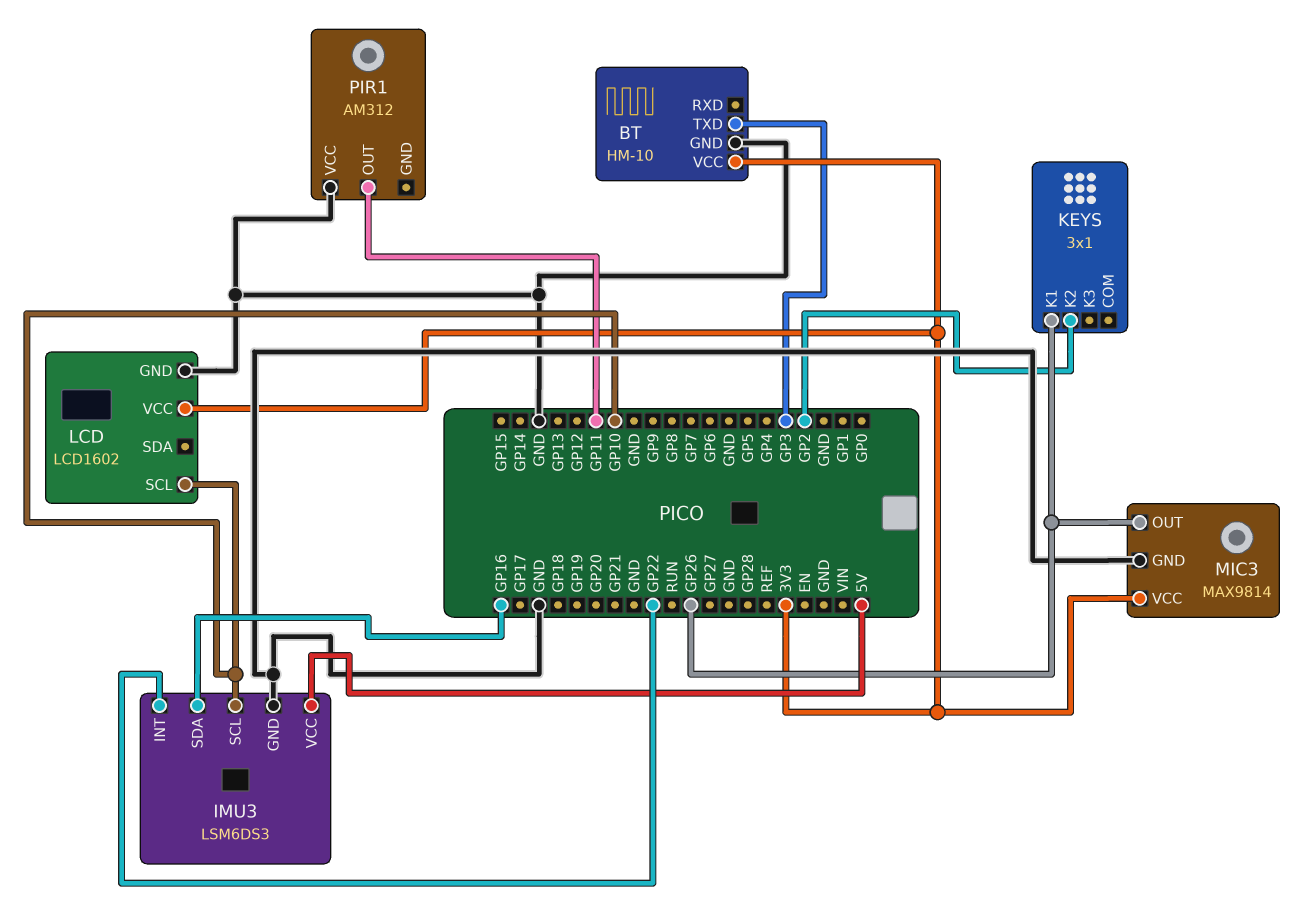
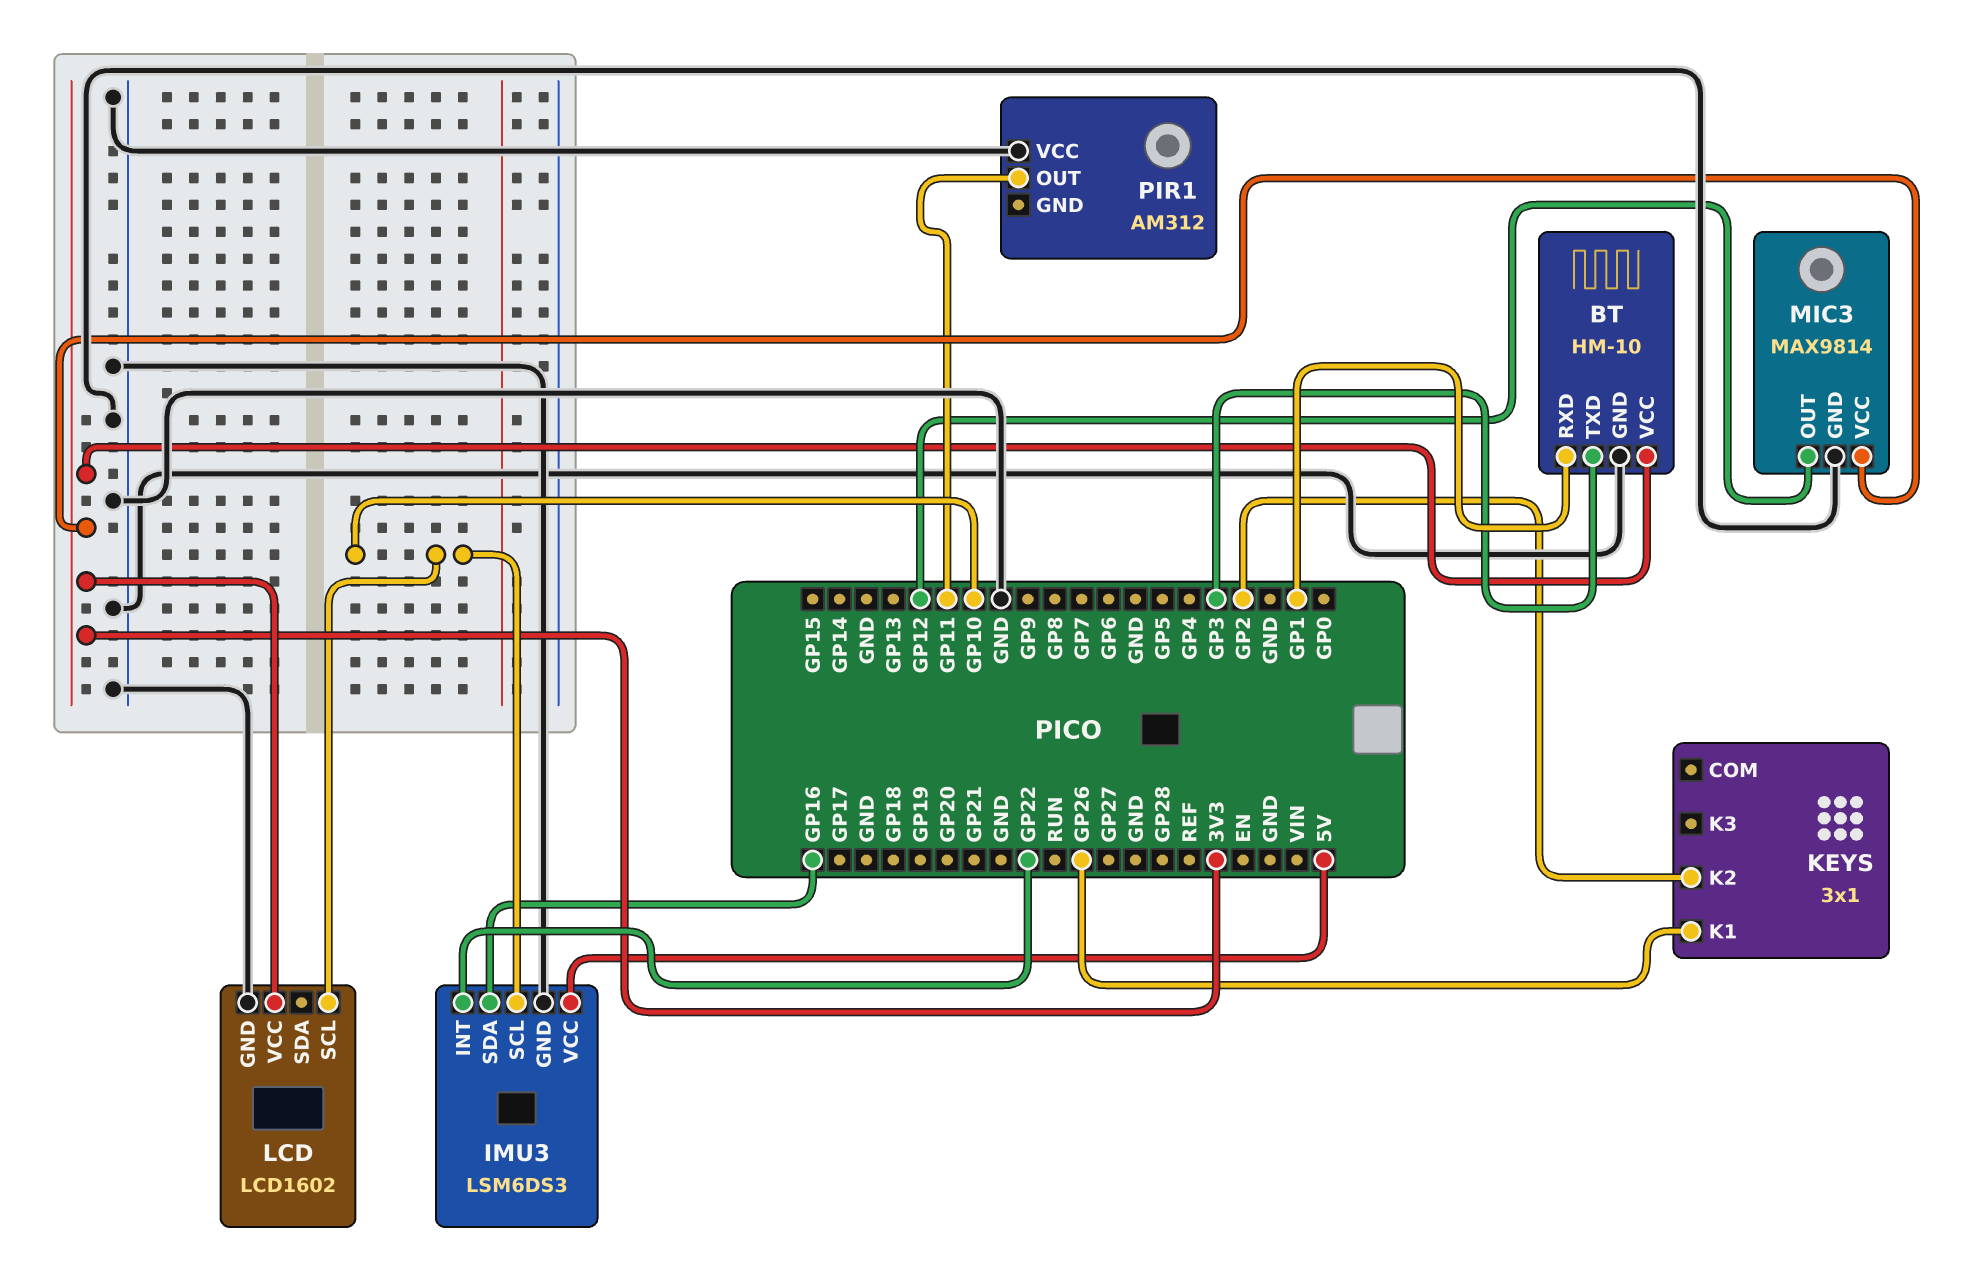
BT pin RXD: none -> GP1
MIC3 pin OUT: GP26 -> GP12

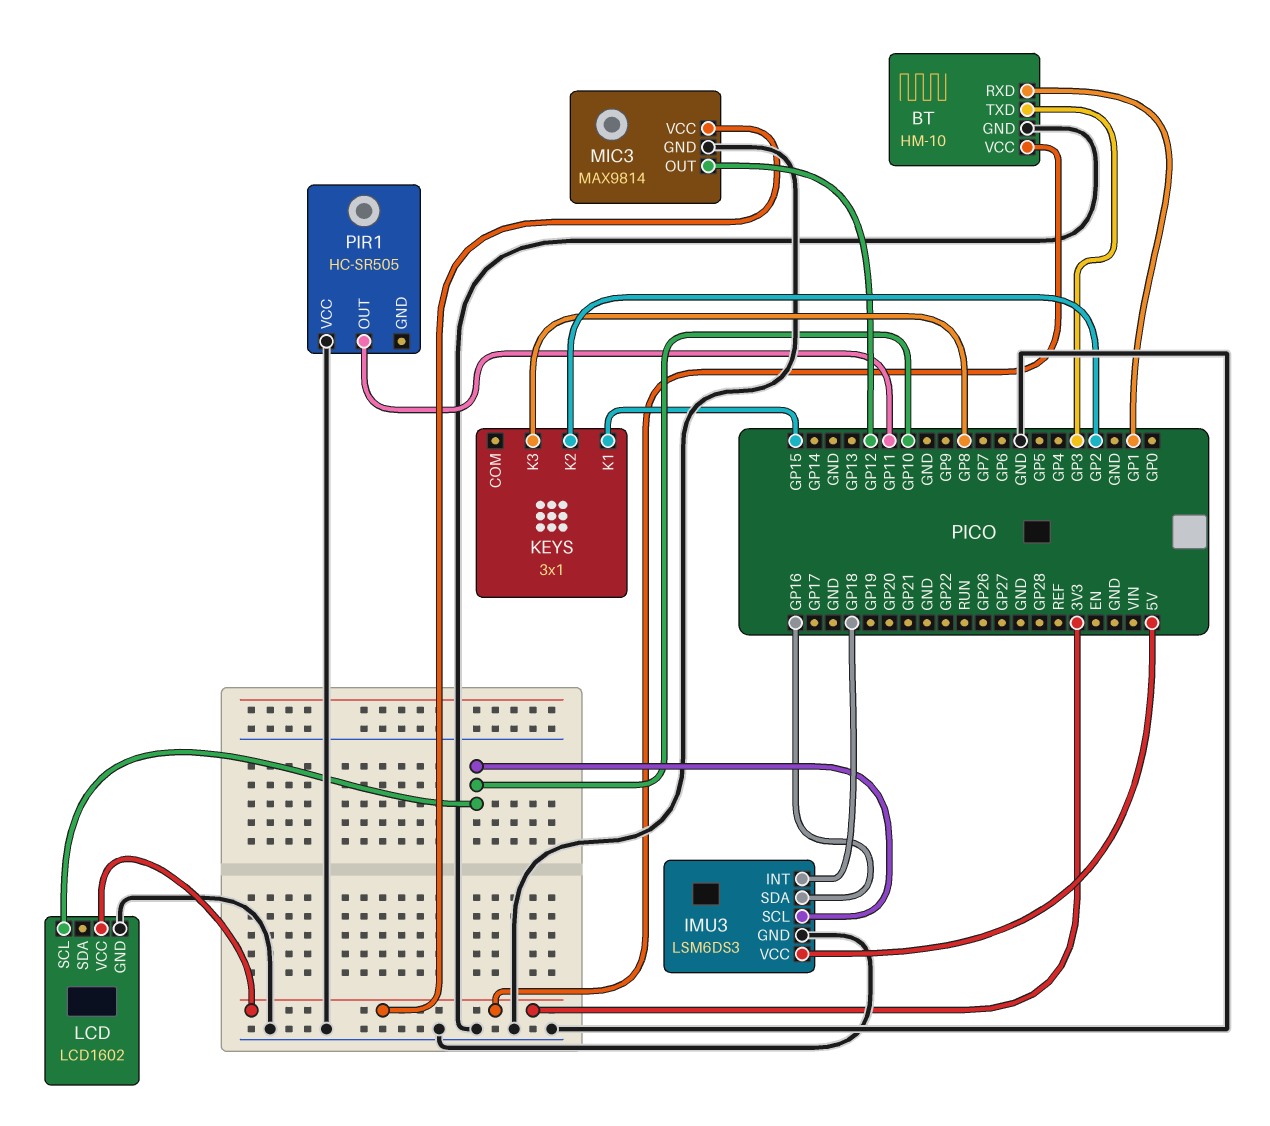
IMU3 pin INT: GP22 -> GP18
KEYS pin K1: GP26 -> GP15
KEYS pin K3: none -> GP8
PIR1: AM312 -> HC-SR505

